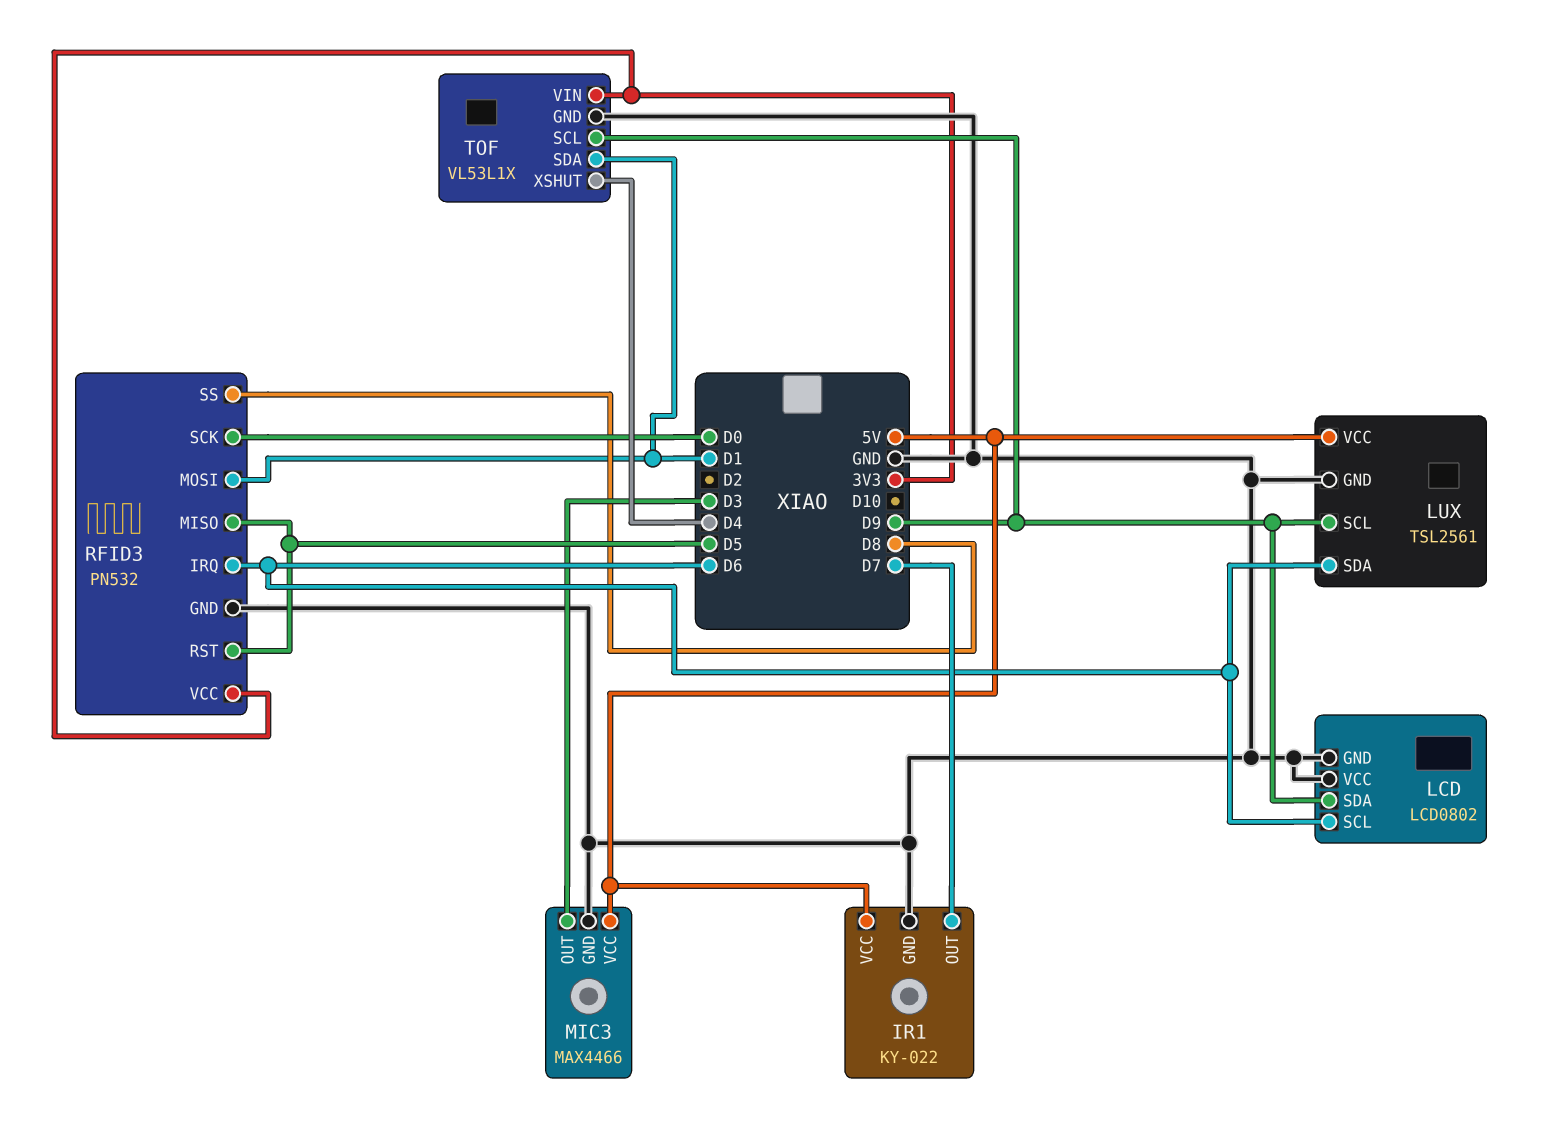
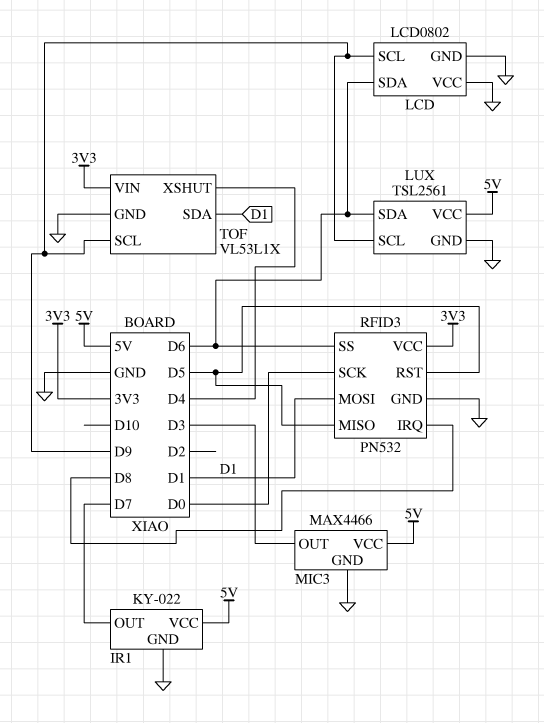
LCD pin SCL: D6 -> D9
LCD pin SDA: D9 -> D6
RFID3 pin IRQ: D6 -> D8
RFID3 pin SS: D8 -> D6

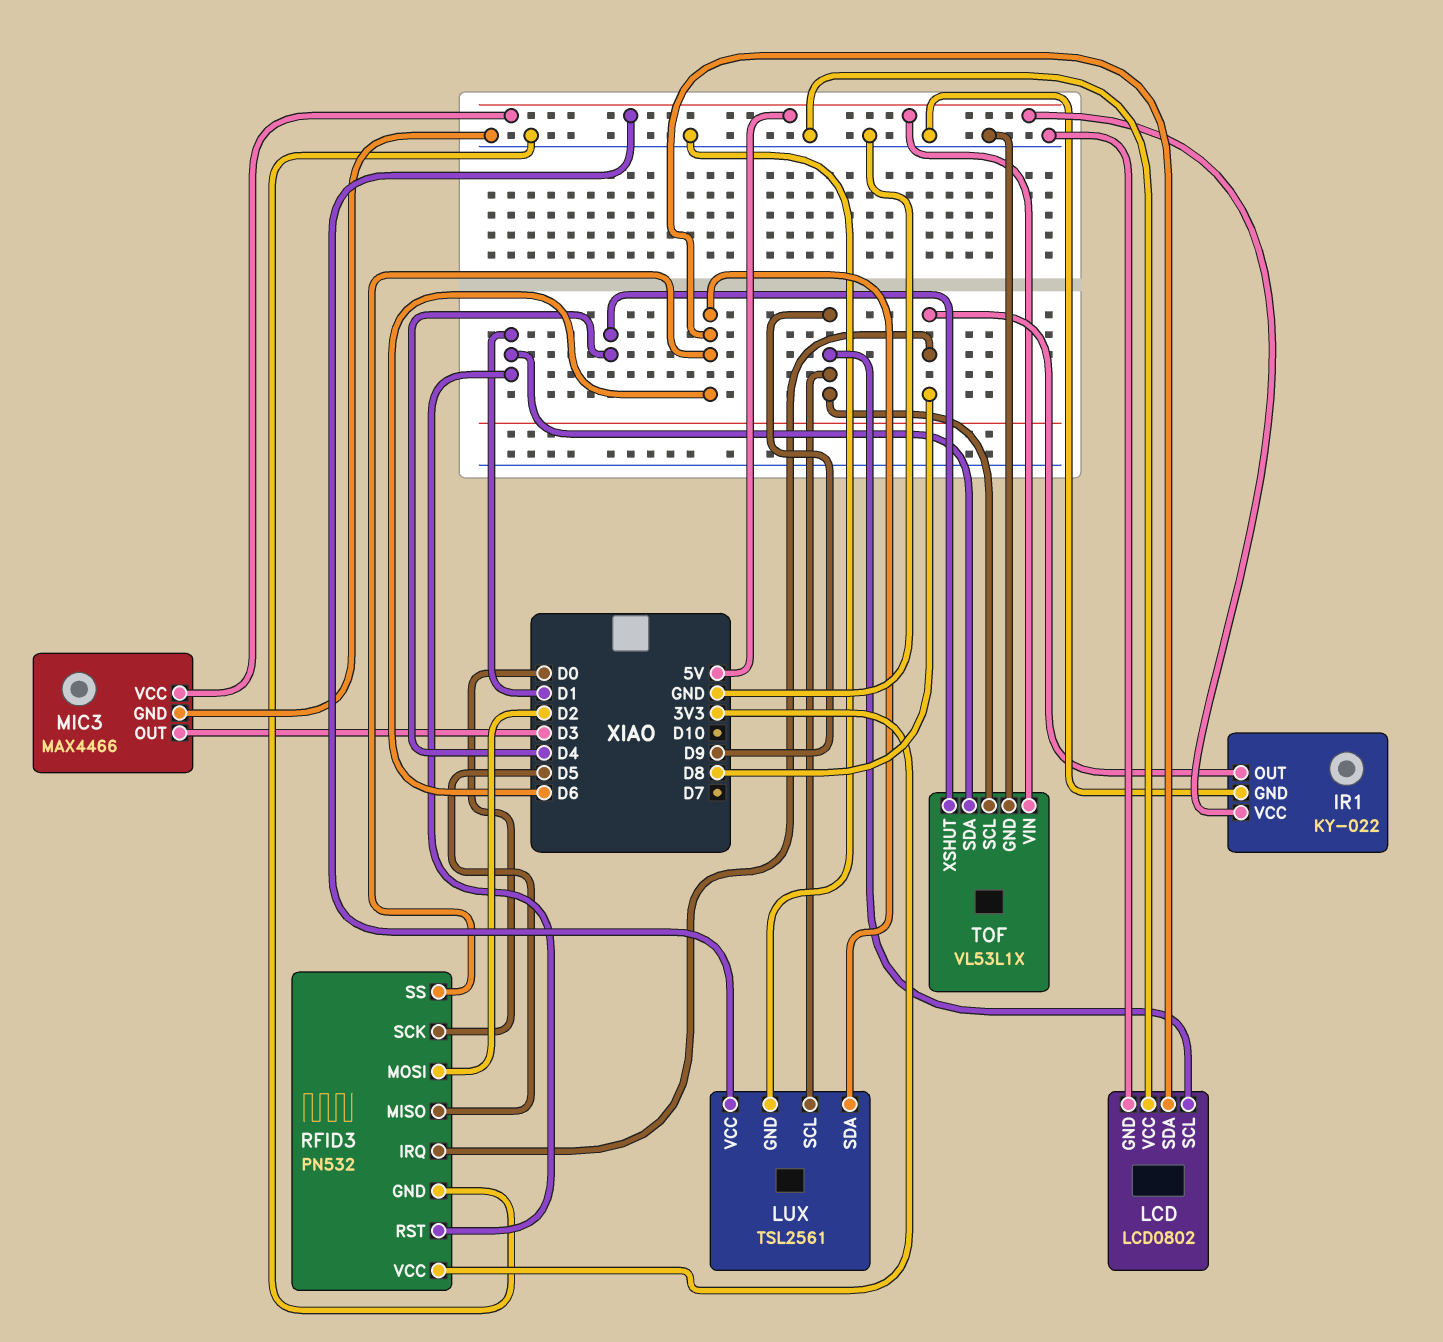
IR1 pin OUT: D7 -> D8
RFID3 pin MOSI: D1 -> D2
RFID3 pin RST: D5 -> D1
TOF pin VIN: 3V3 -> 5V

